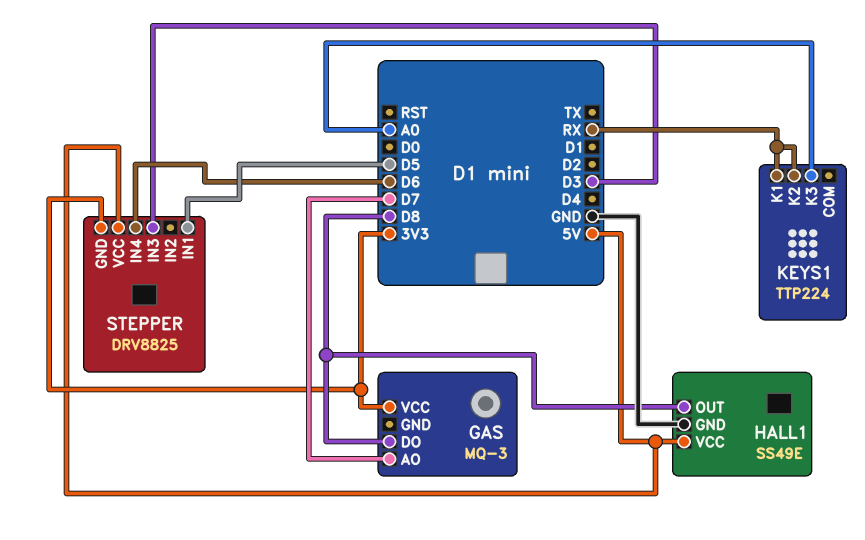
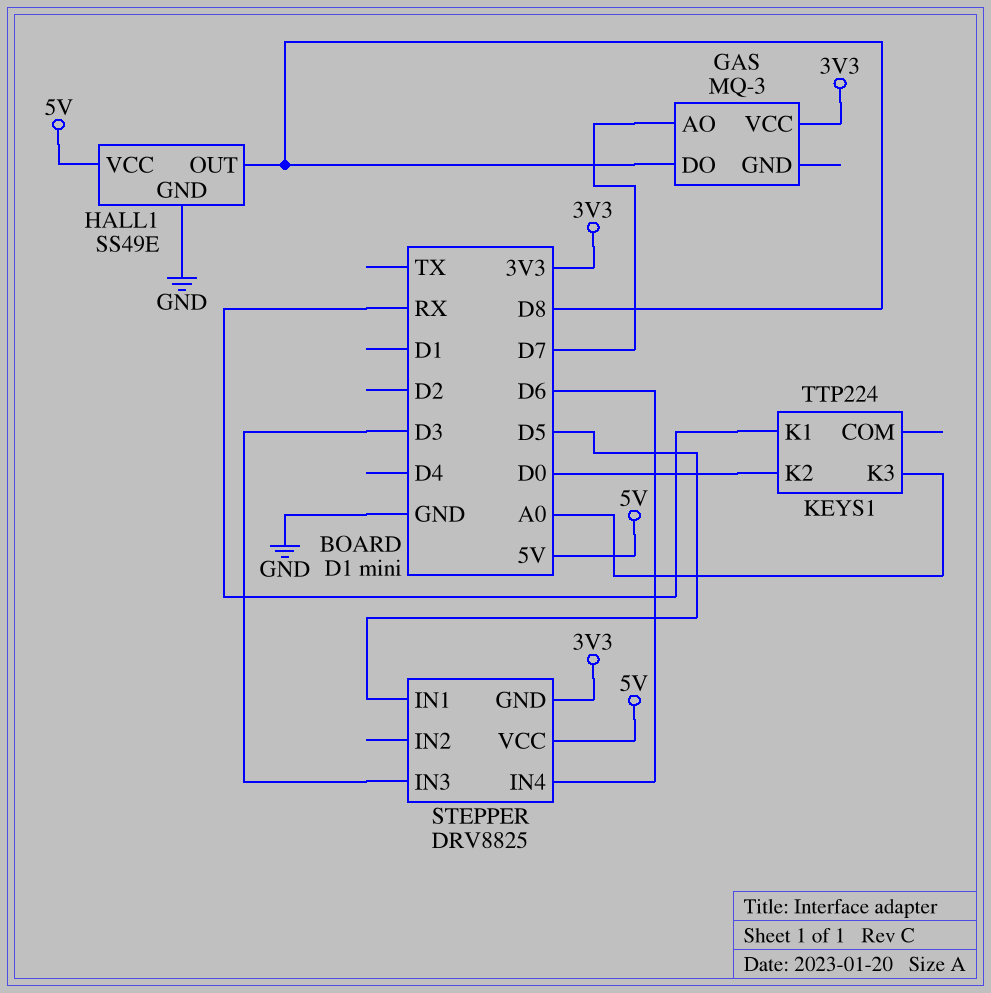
KEYS1 pin K2: RX -> D0

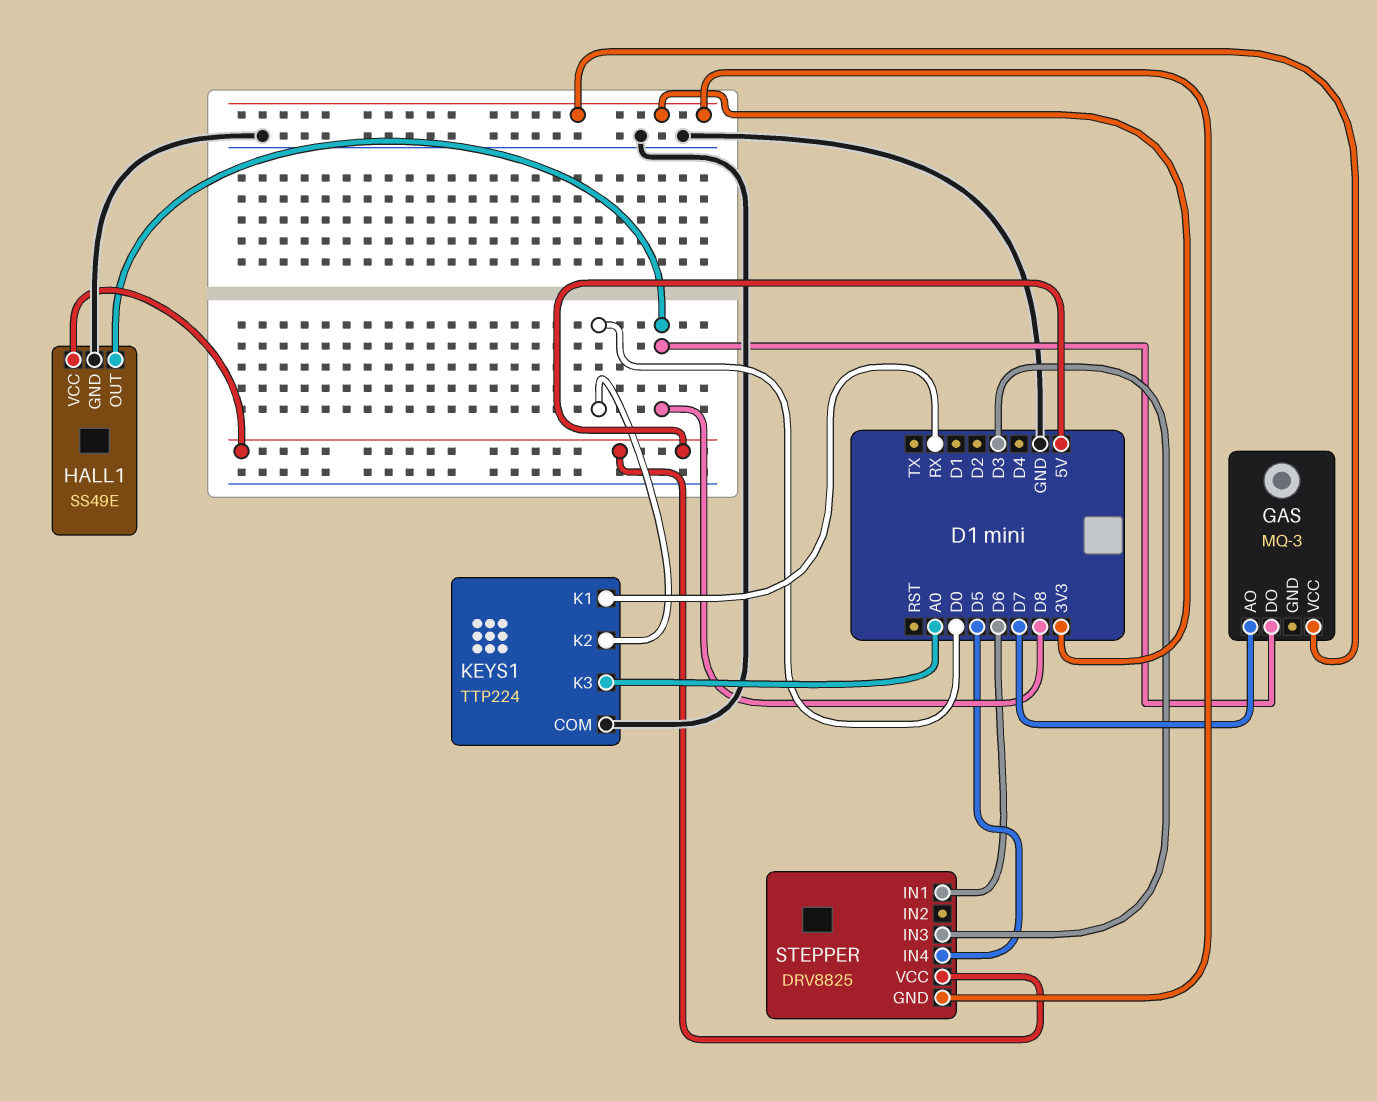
KEYS1 pin COM: none -> GND
STEPPER pin IN1: D5 -> D6
STEPPER pin IN4: D6 -> D5

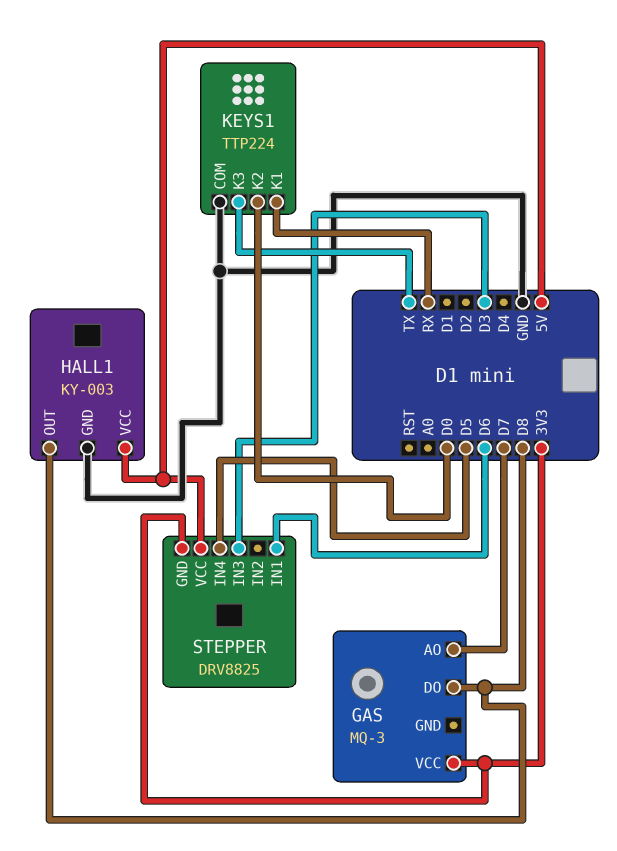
HALL1: SS49E -> KY-003
KEYS1 pin K3: A0 -> TX

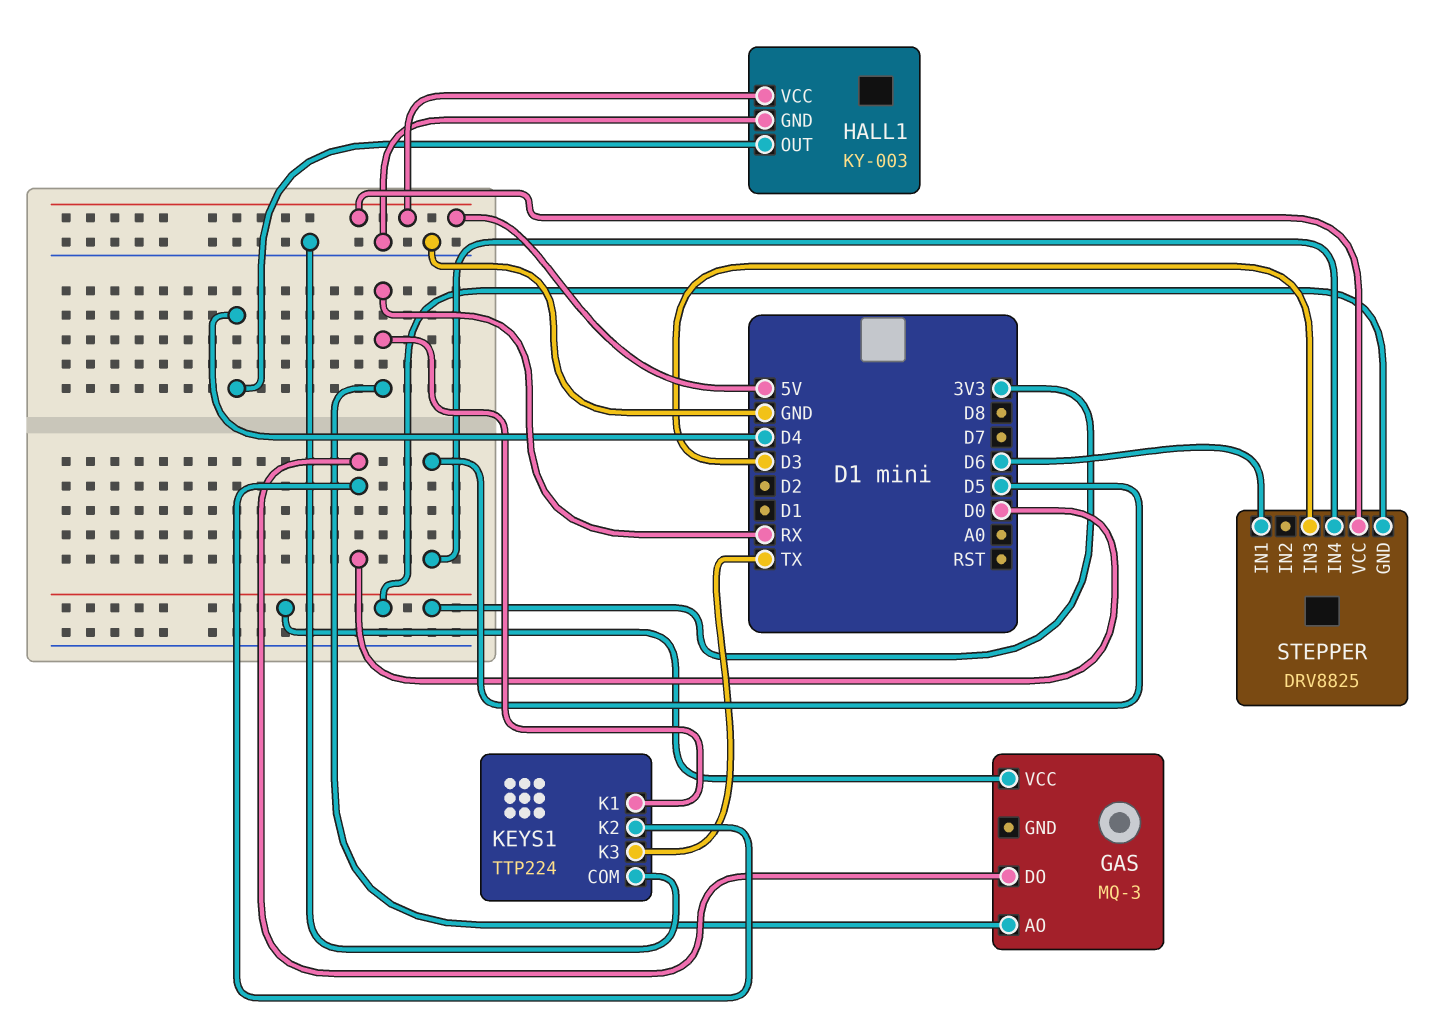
GAS pin AO: D7 -> RX
GAS pin DO: D8 -> D0
HALL1 pin OUT: D8 -> D4

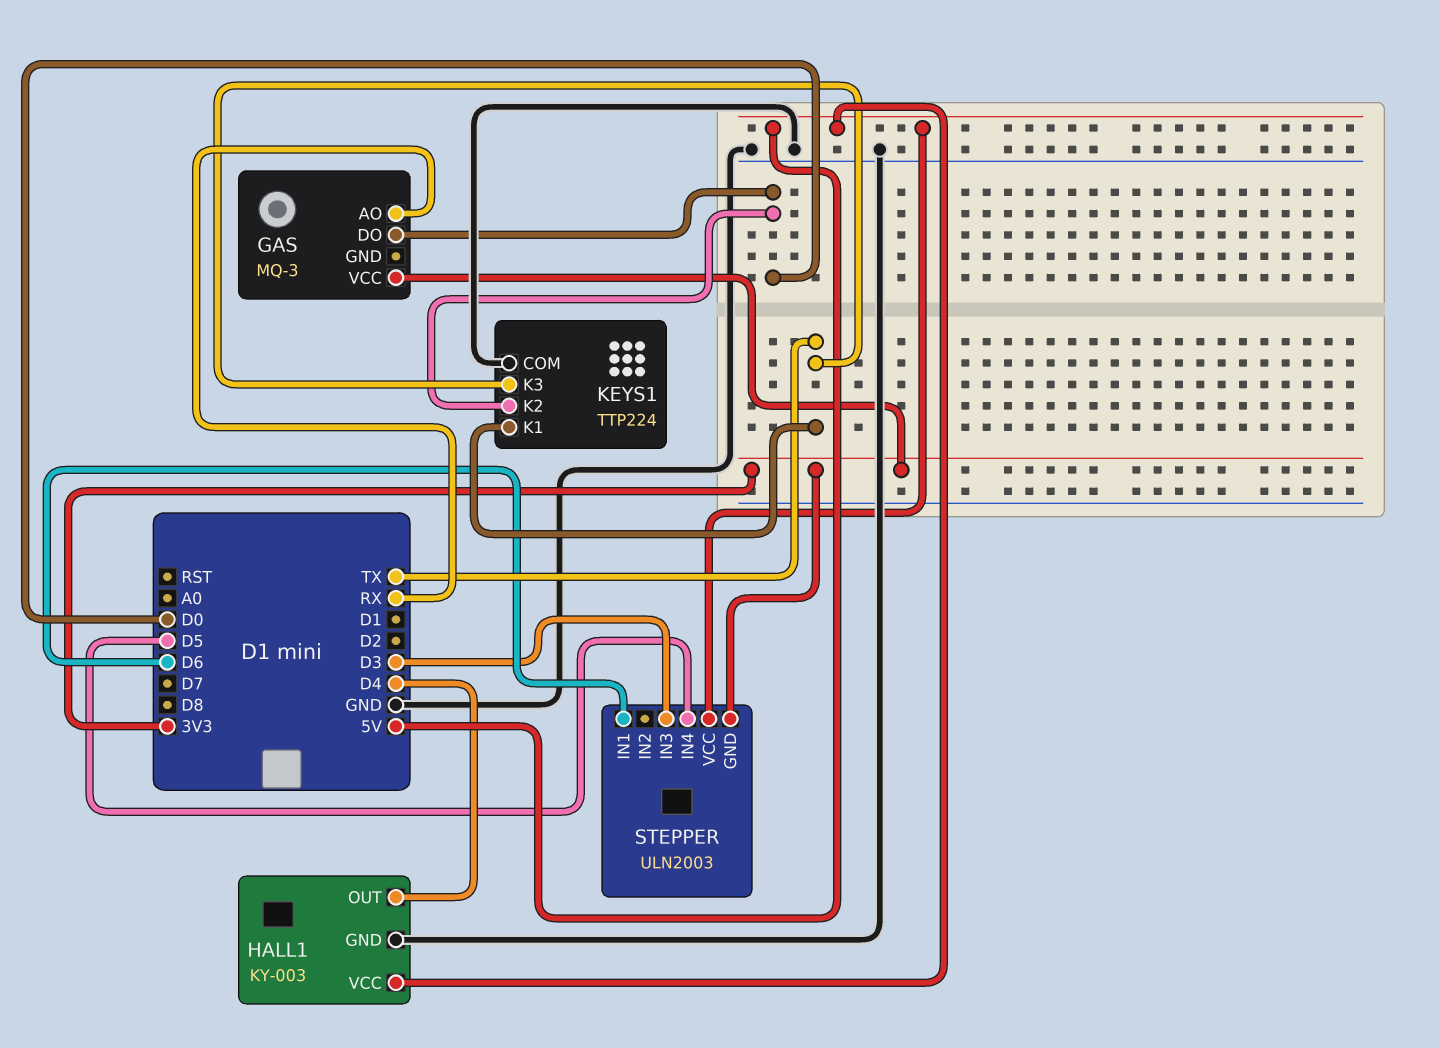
KEYS1 pin K1: RX -> TX
STEPPER: DRV8825 -> ULN2003

